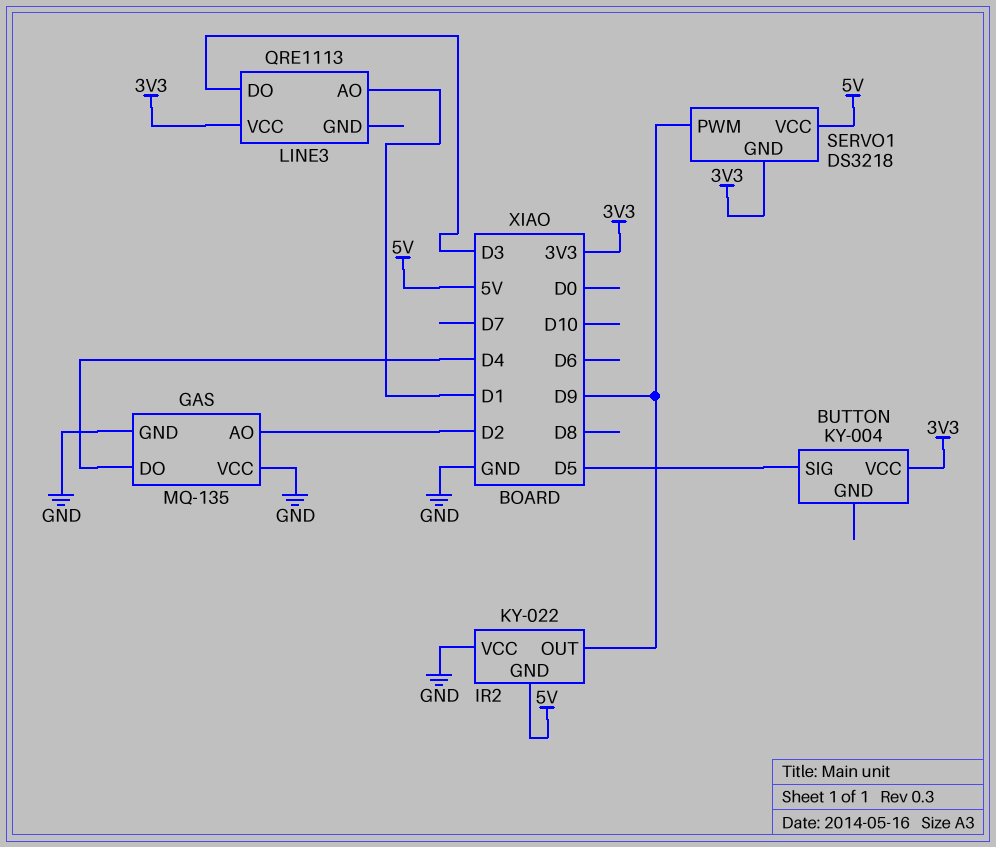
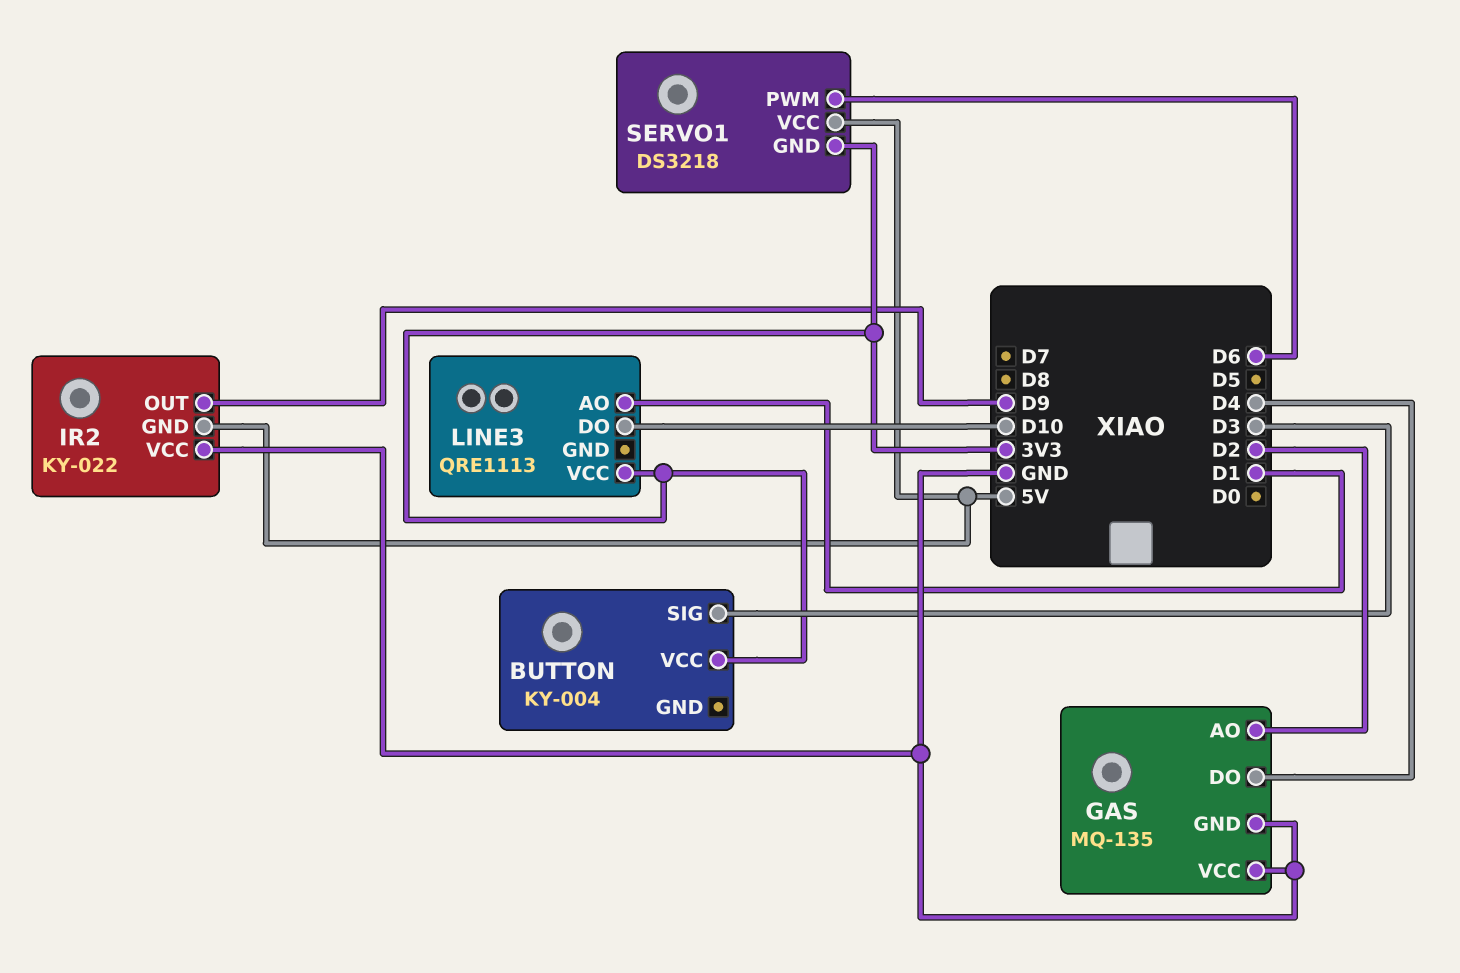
BUTTON pin SIG: D5 -> D3
LINE3 pin DO: D3 -> D10
SERVO1 pin PWM: D9 -> D6

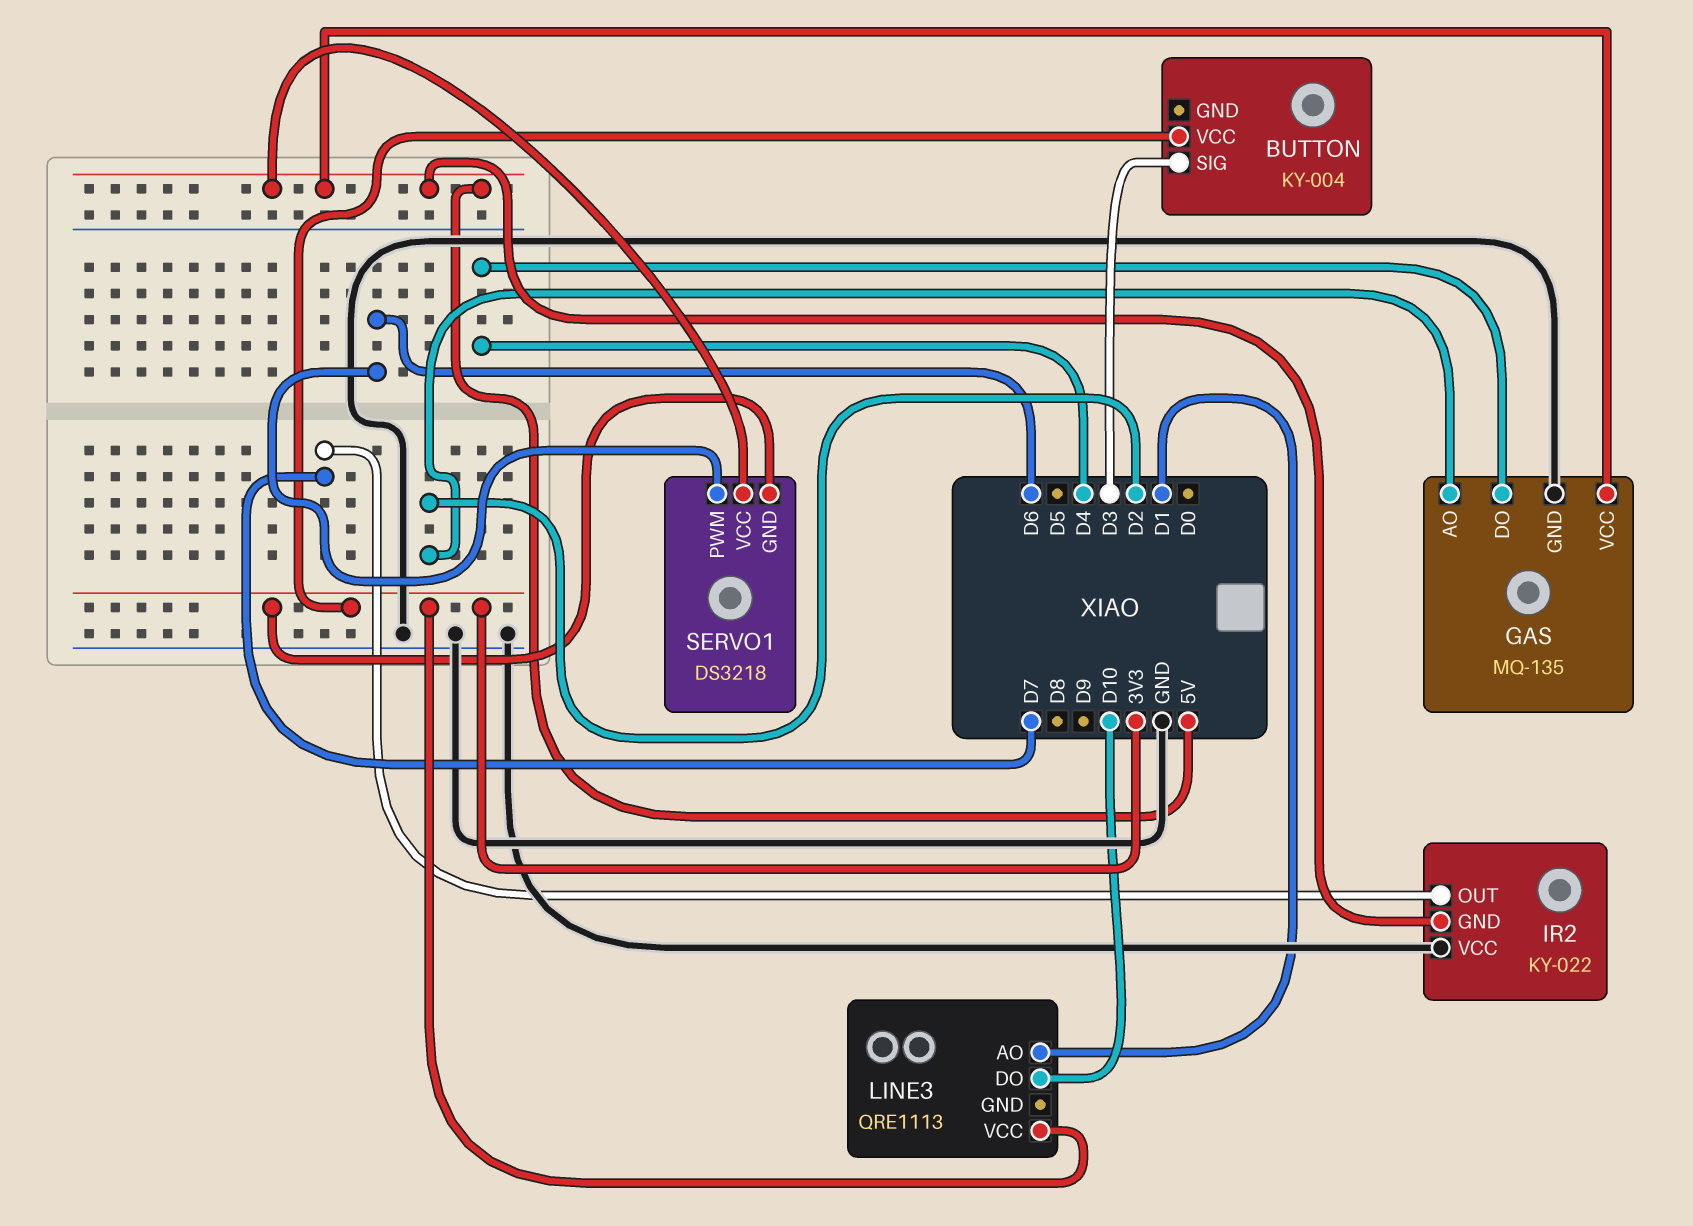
GAS pin VCC: GND -> 5V
IR2 pin OUT: D9 -> D7

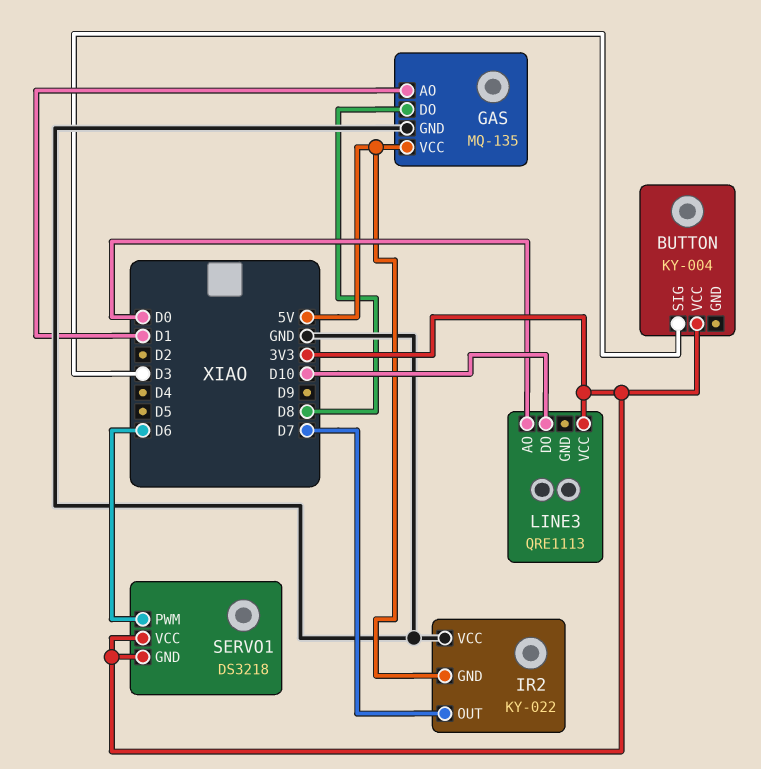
GAS pin AO: D2 -> D1
GAS pin DO: D4 -> D8
LINE3 pin AO: D1 -> D0
SERVO1 pin VCC: 5V -> 3V3

